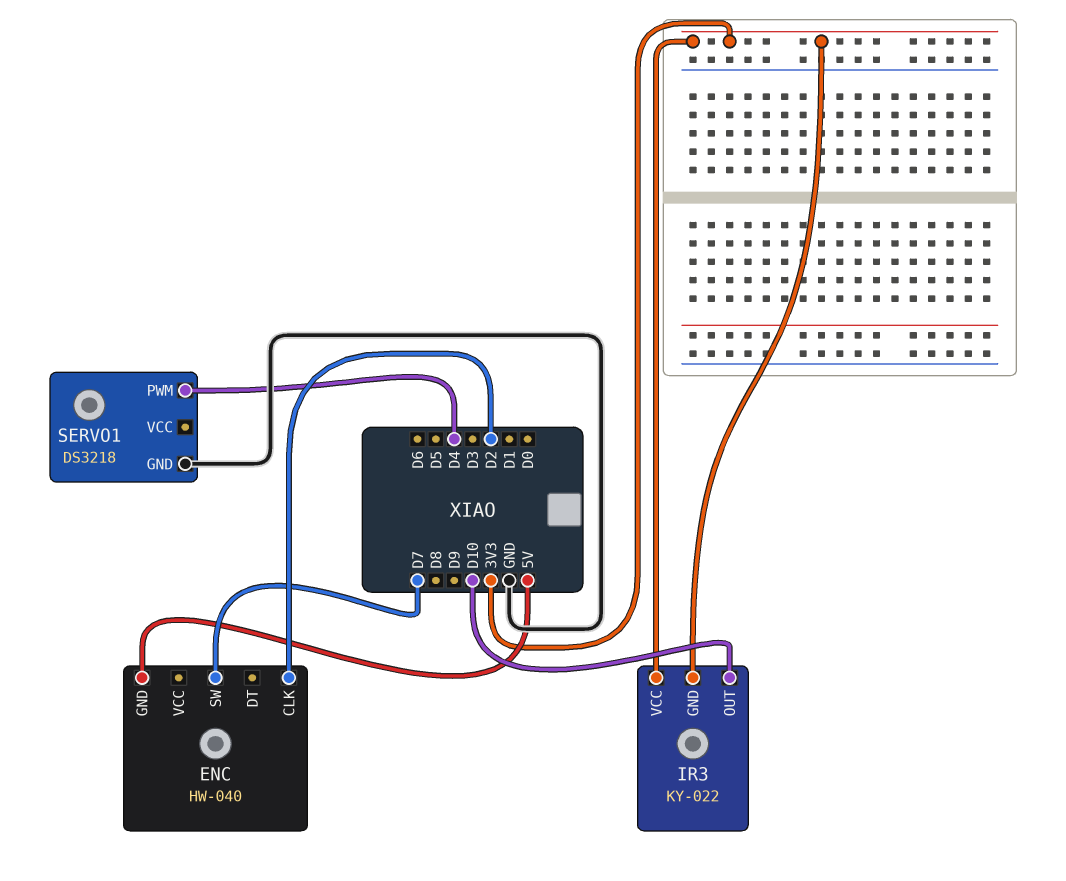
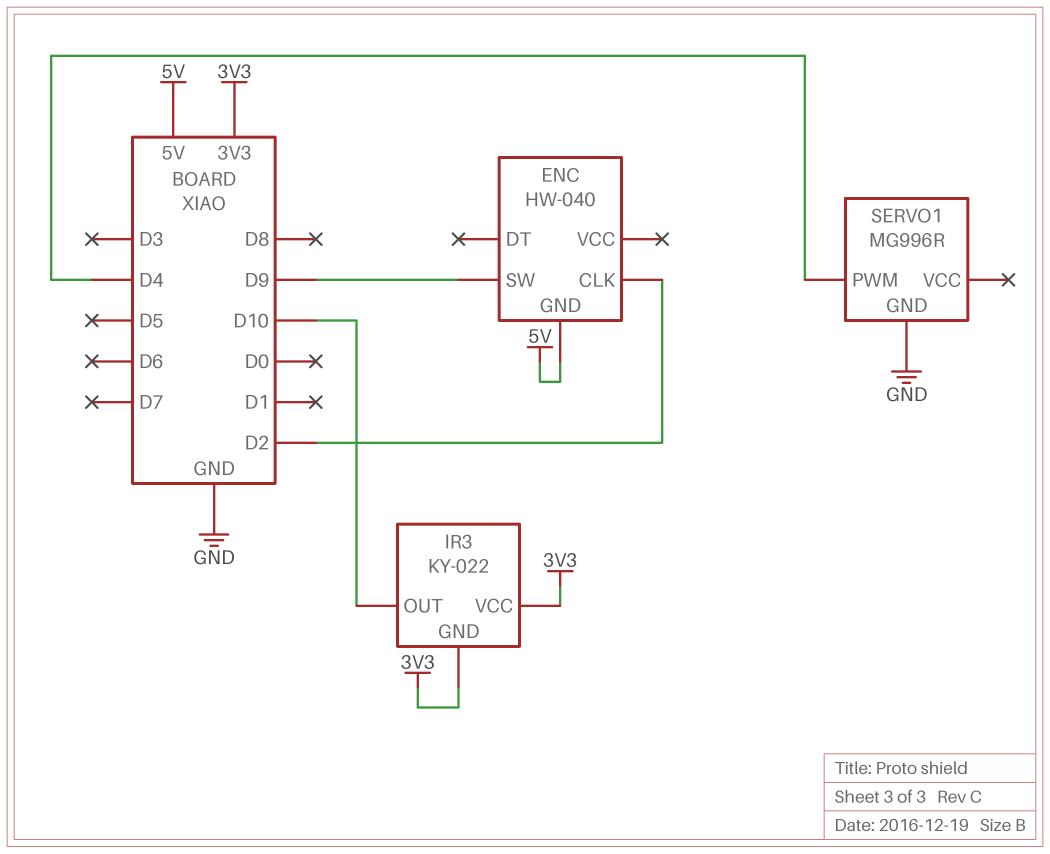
ENC pin SW: D7 -> D9
SERVO1: DS3218 -> MG996R

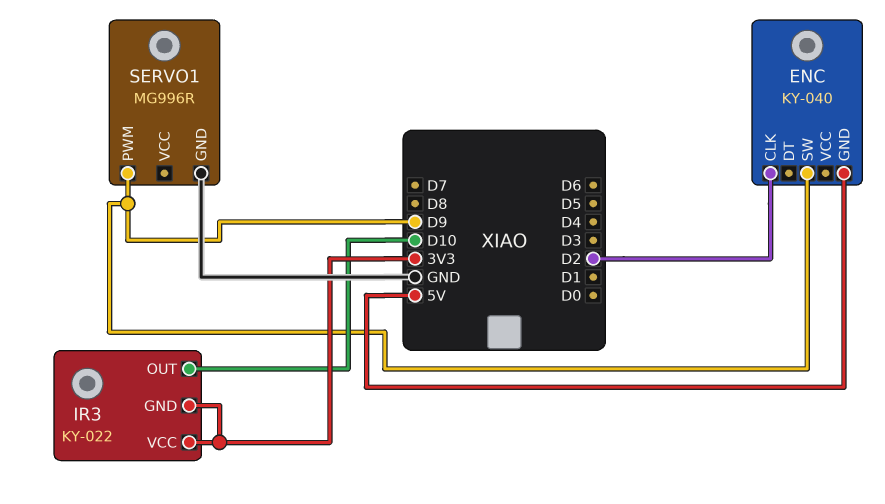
ENC: HW-040 -> KY-040
SERVO1 pin PWM: D4 -> D9

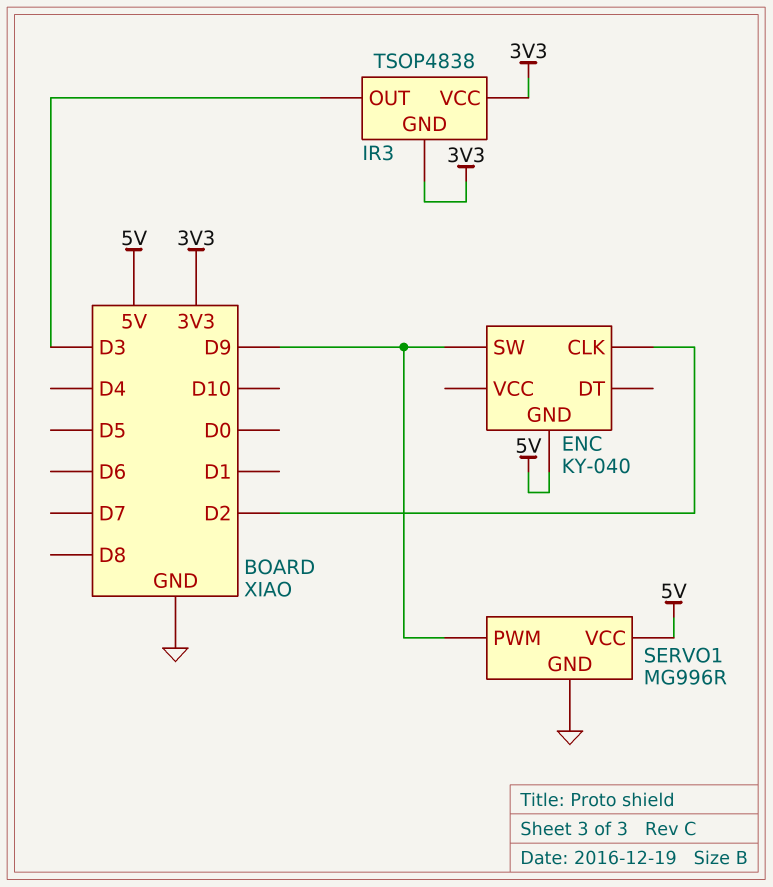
IR3: KY-022 -> TSOP4838
IR3 pin OUT: D10 -> D3
SERVO1 pin VCC: none -> 5V

